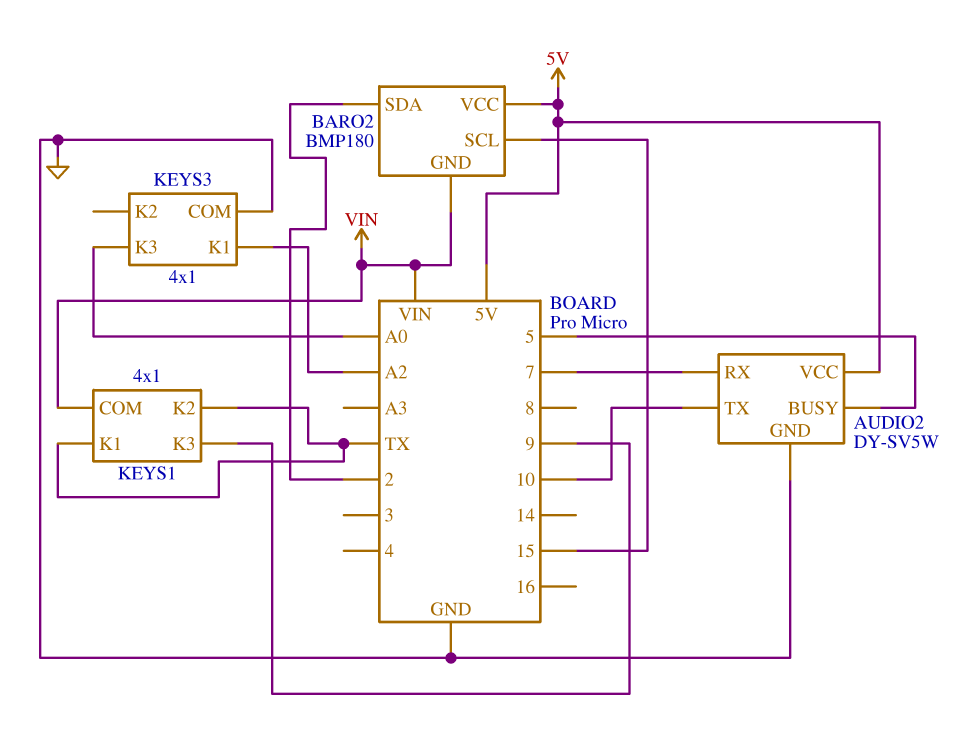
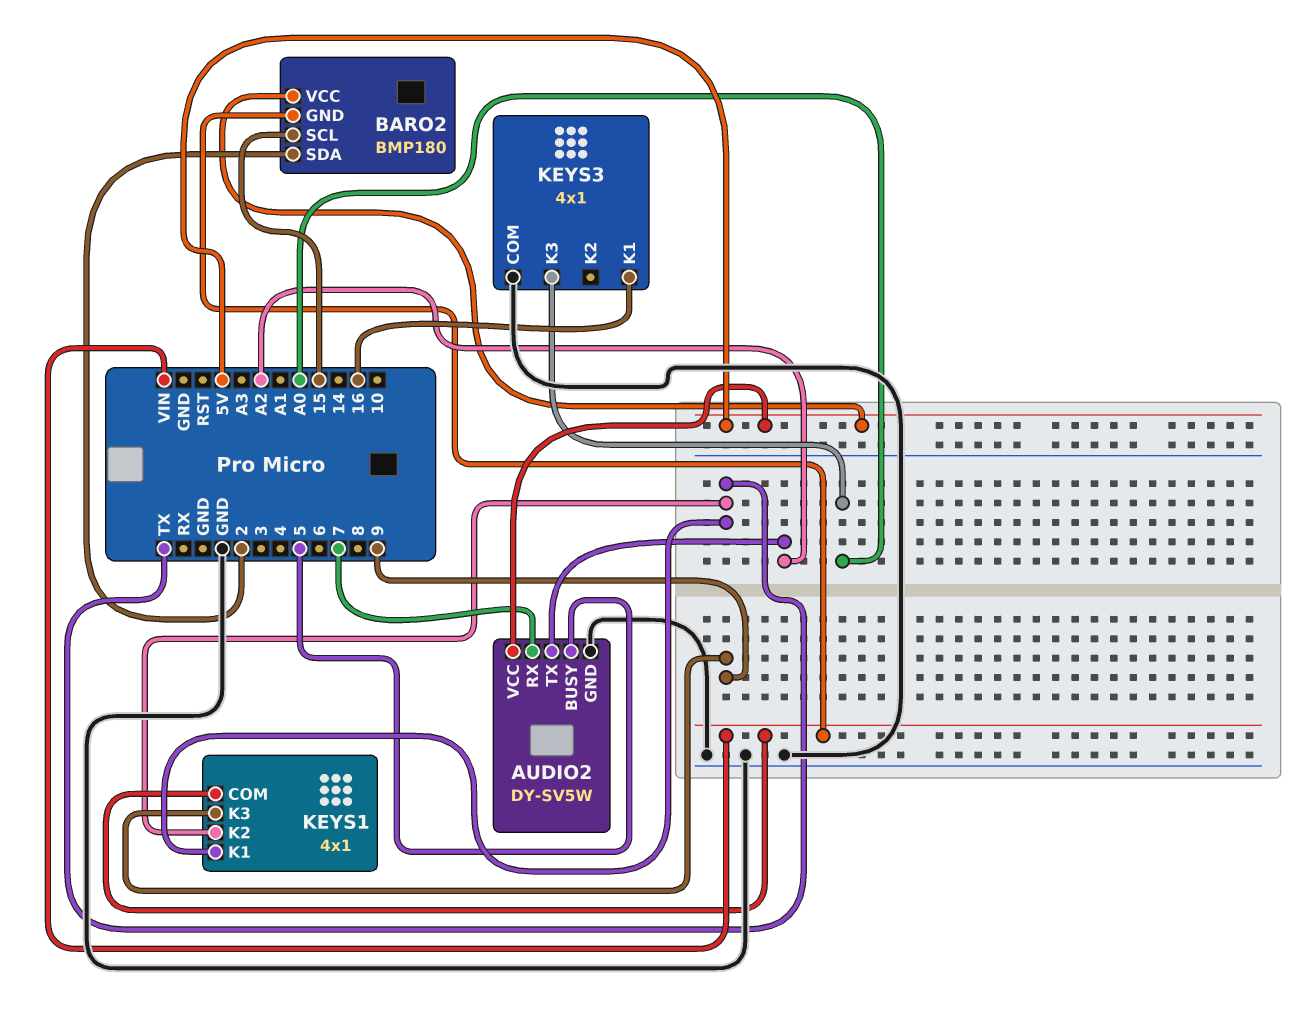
AUDIO2 pin TX: 10 -> A2
KEYS3 pin K1: A2 -> 16

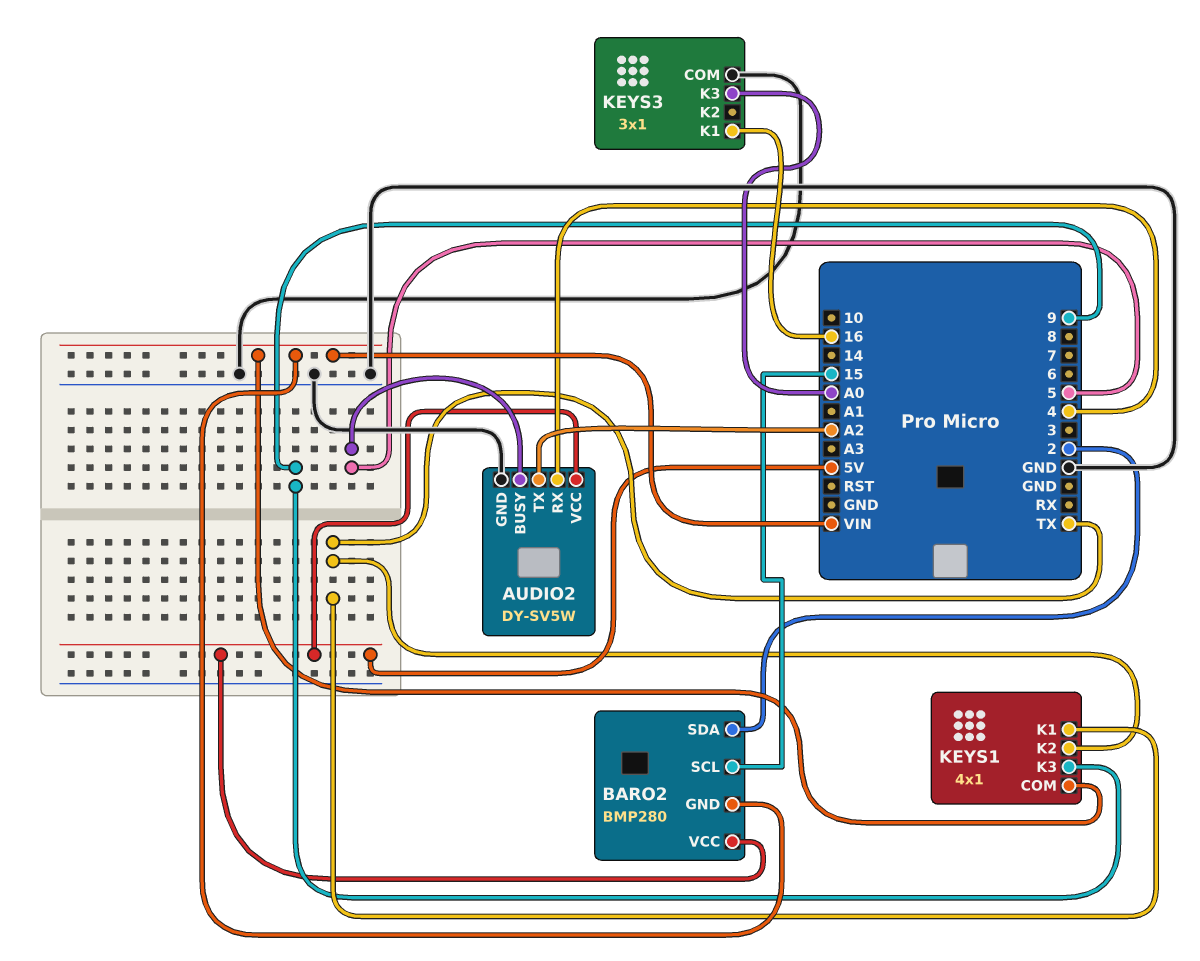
AUDIO2 pin RX: 7 -> 4
BARO2: BMP180 -> BMP280
KEYS3: 4x1 -> 3x1

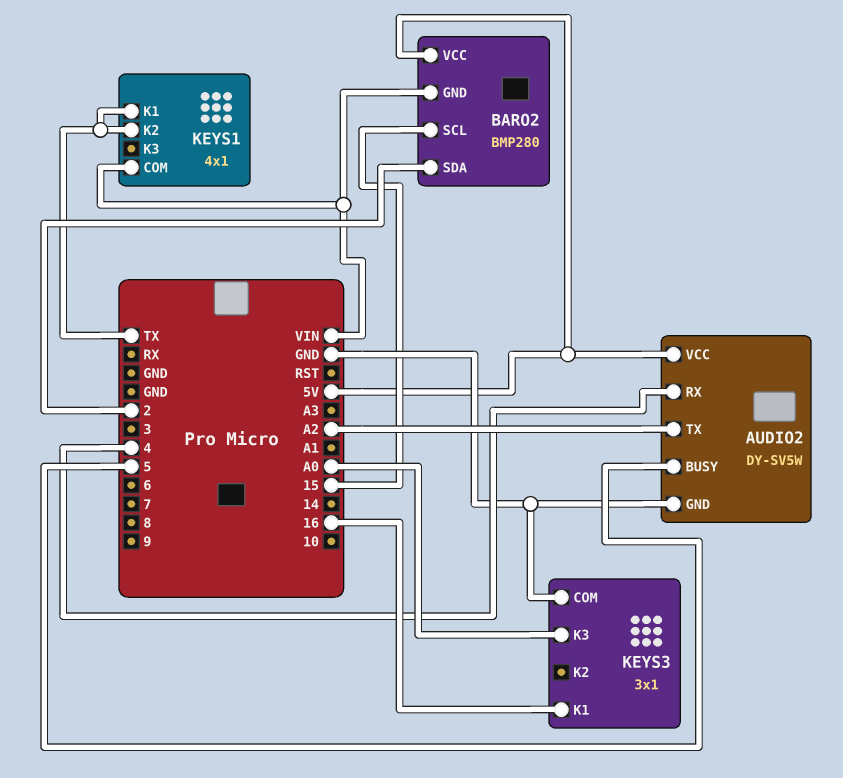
KEYS1 pin K3: 9 -> none

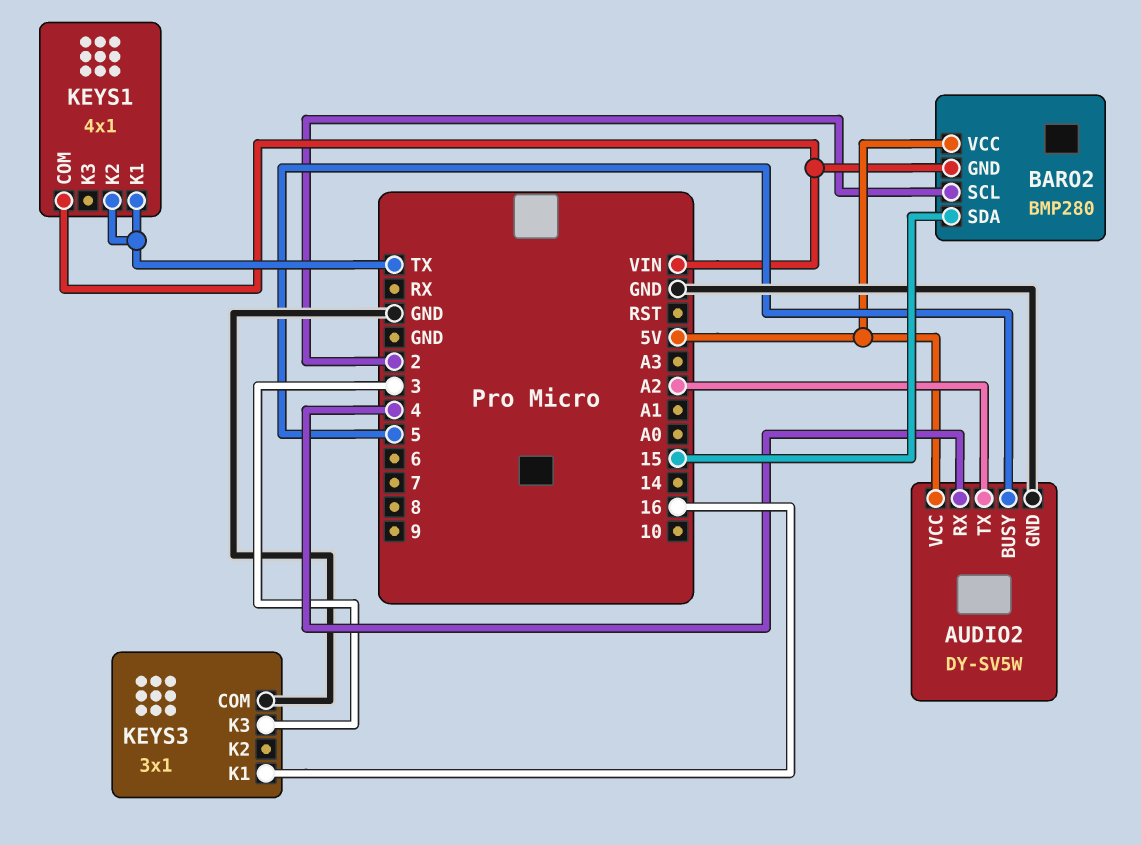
BARO2 pin SCL: 15 -> 2
BARO2 pin SDA: 2 -> 15
KEYS3 pin K3: A0 -> 3

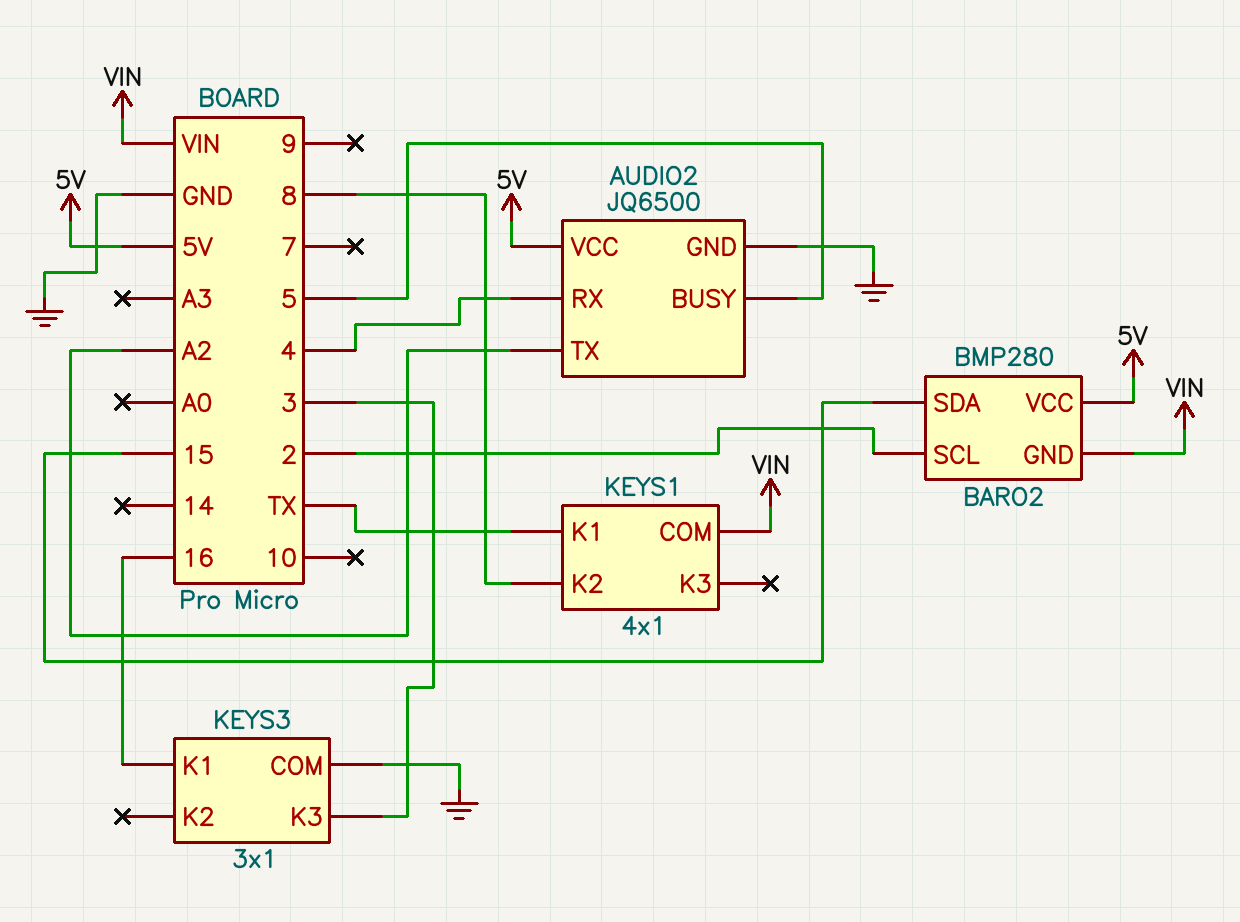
AUDIO2: DY-SV5W -> JQ6500
KEYS1 pin K2: TX -> 8

